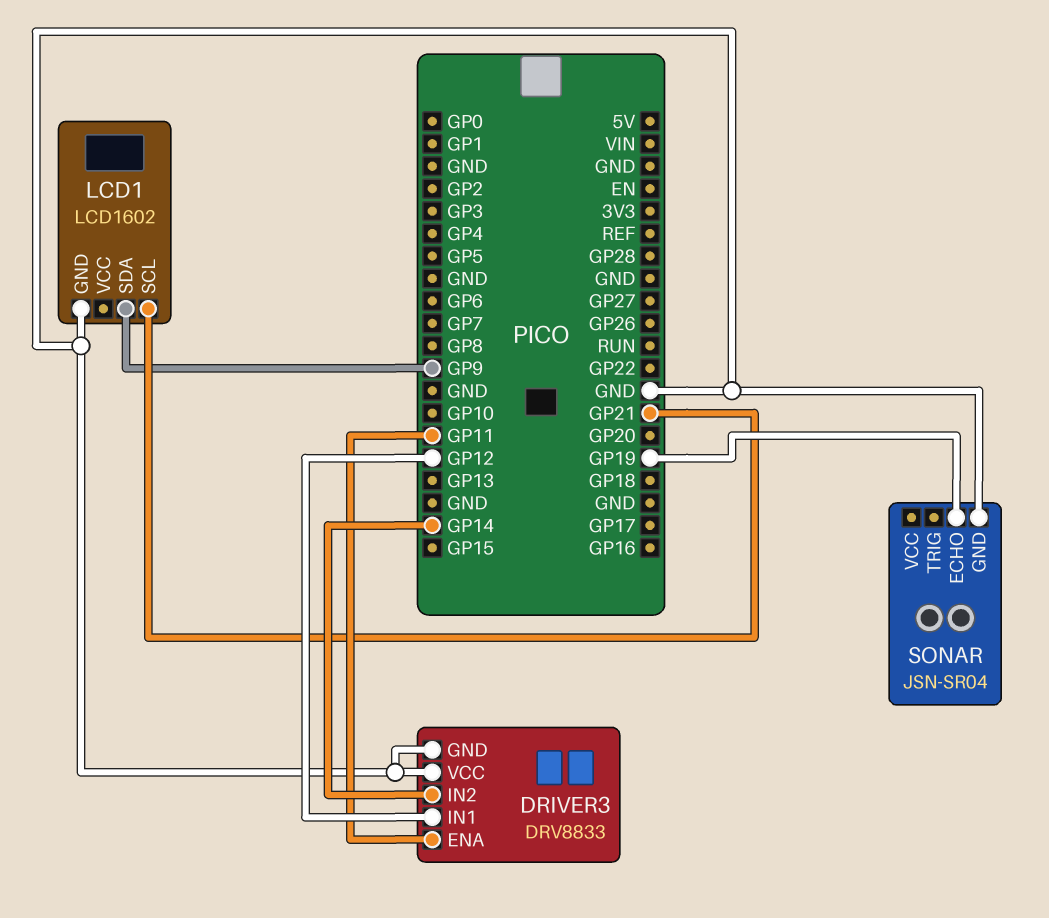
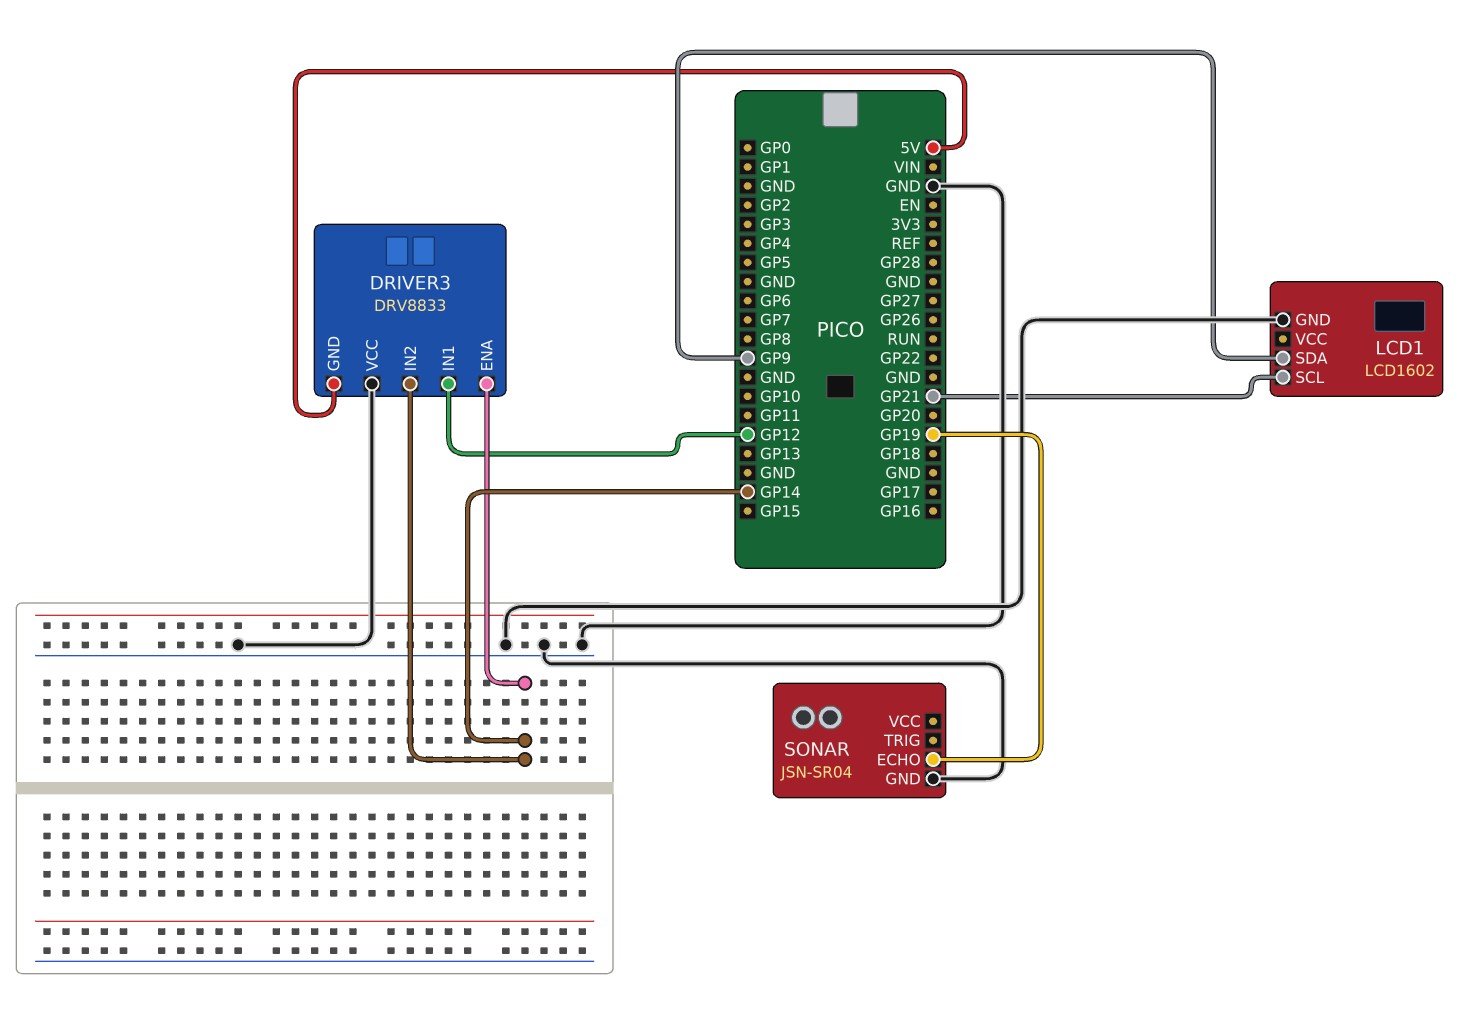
DRIVER3 pin ENA: GP11 -> GP14
DRIVER3 pin GND: GND -> 5V

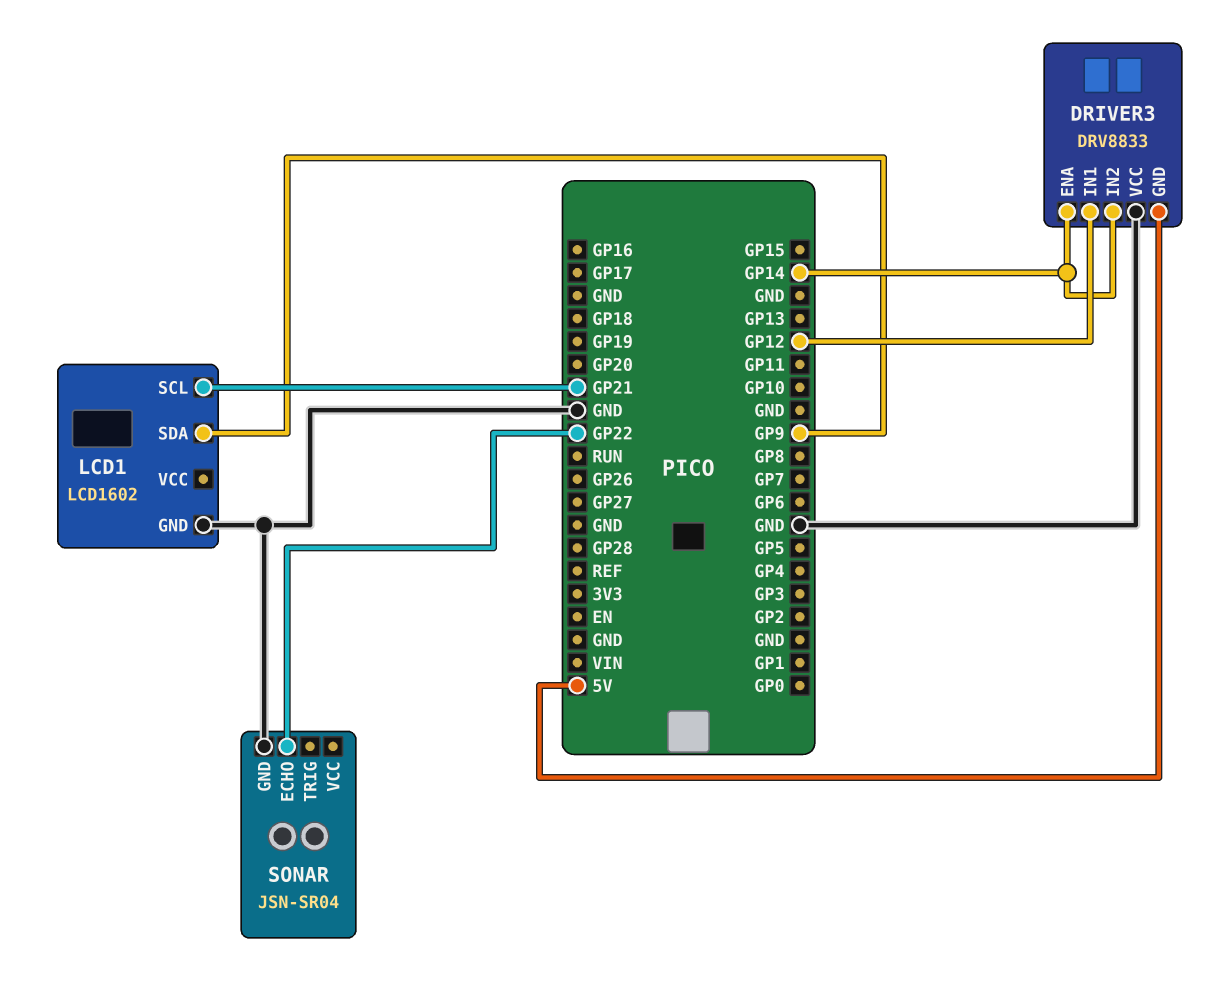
SONAR pin ECHO: GP19 -> GP22

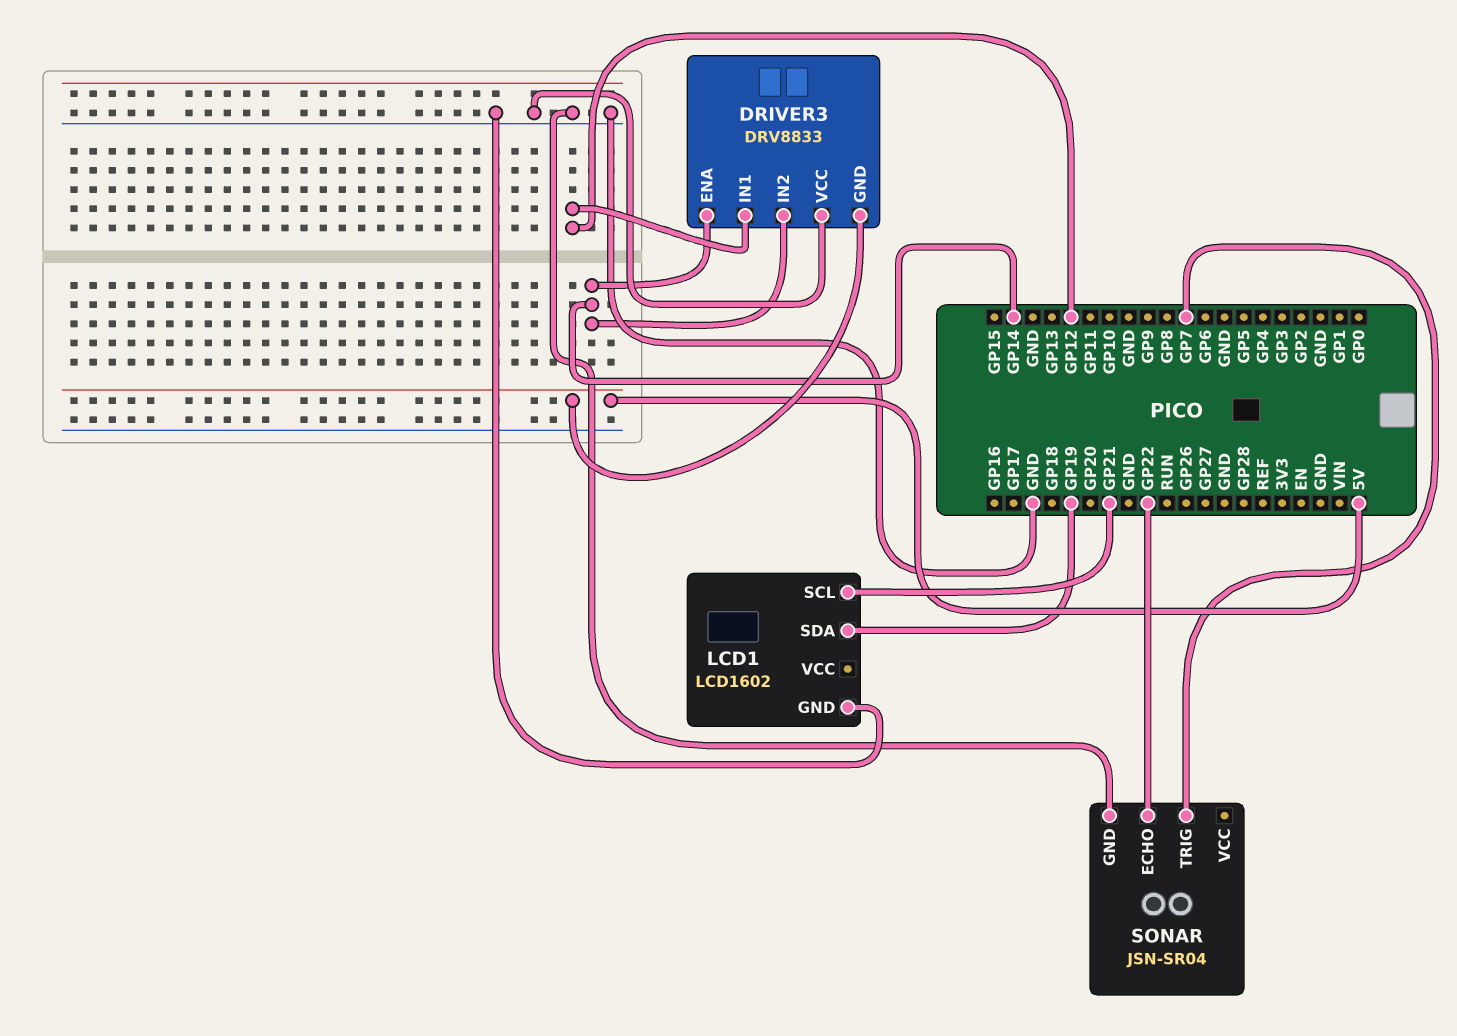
LCD1 pin SDA: GP9 -> GP19
SONAR pin TRIG: none -> GP7

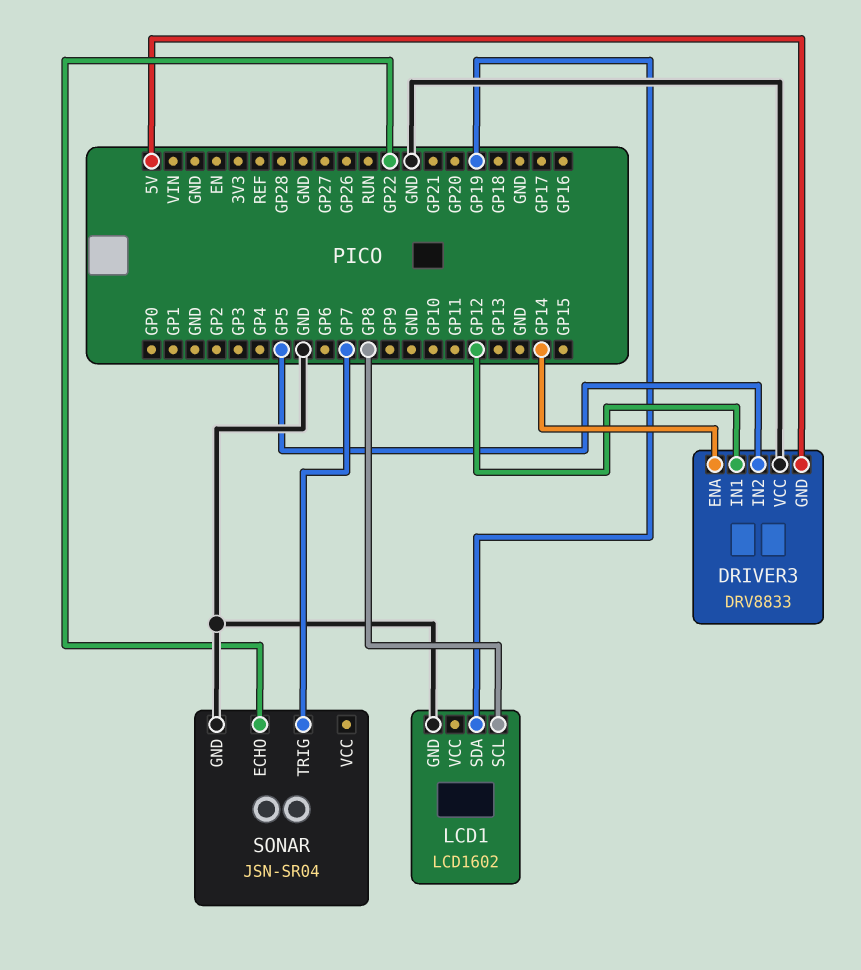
DRIVER3 pin IN2: GP14 -> GP5
LCD1 pin SCL: GP21 -> GP8

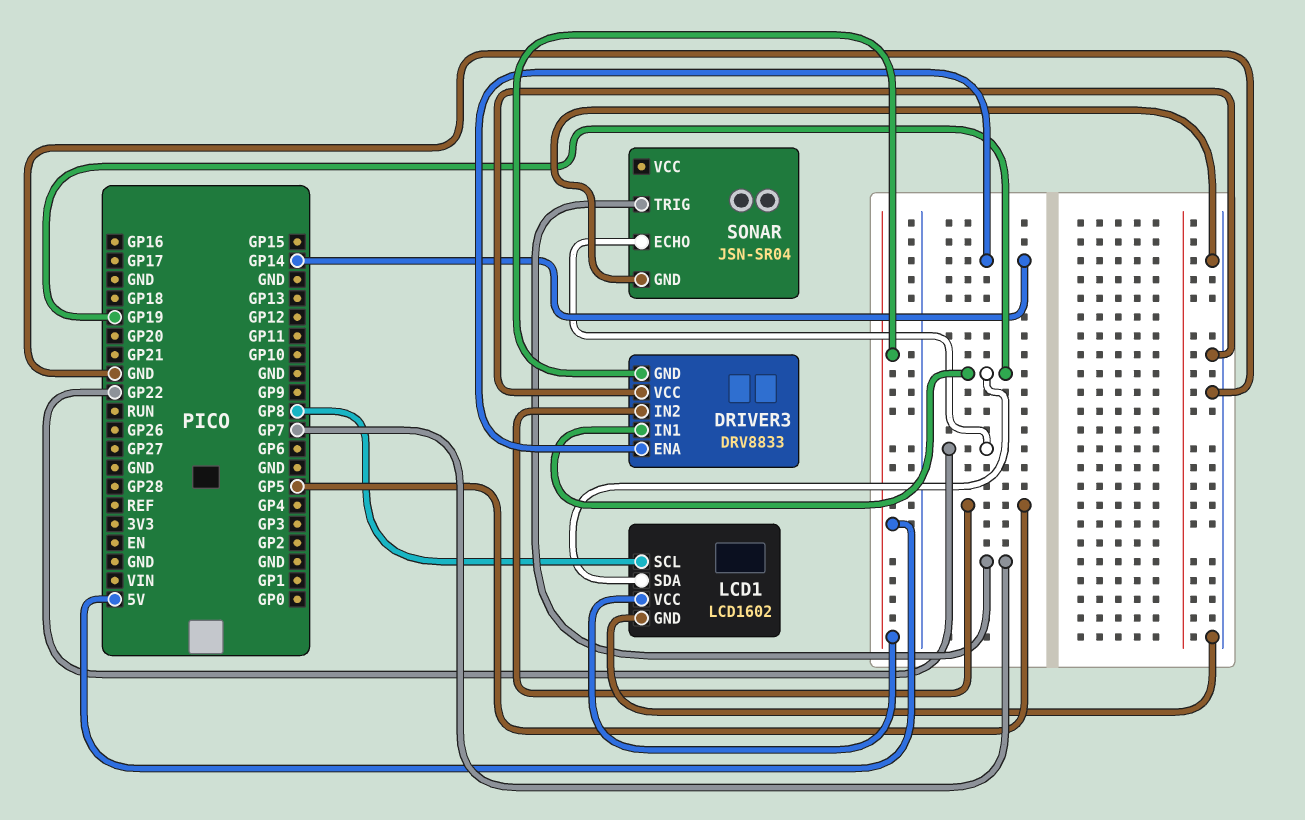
DRIVER3 pin IN1: GP12 -> GP19
LCD1 pin VCC: none -> 5V

